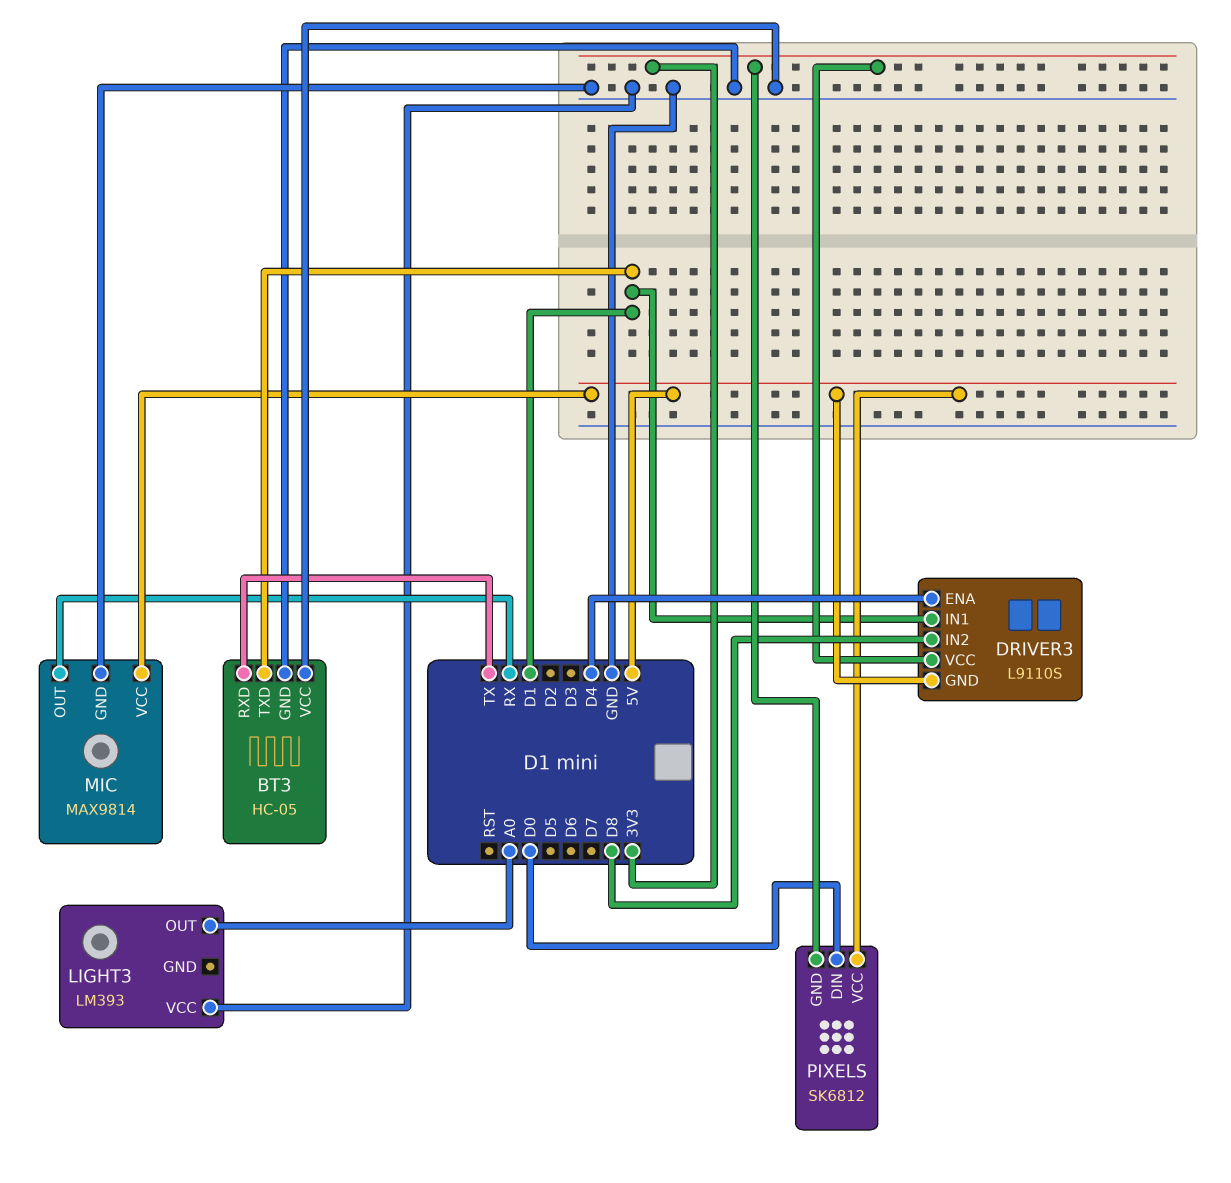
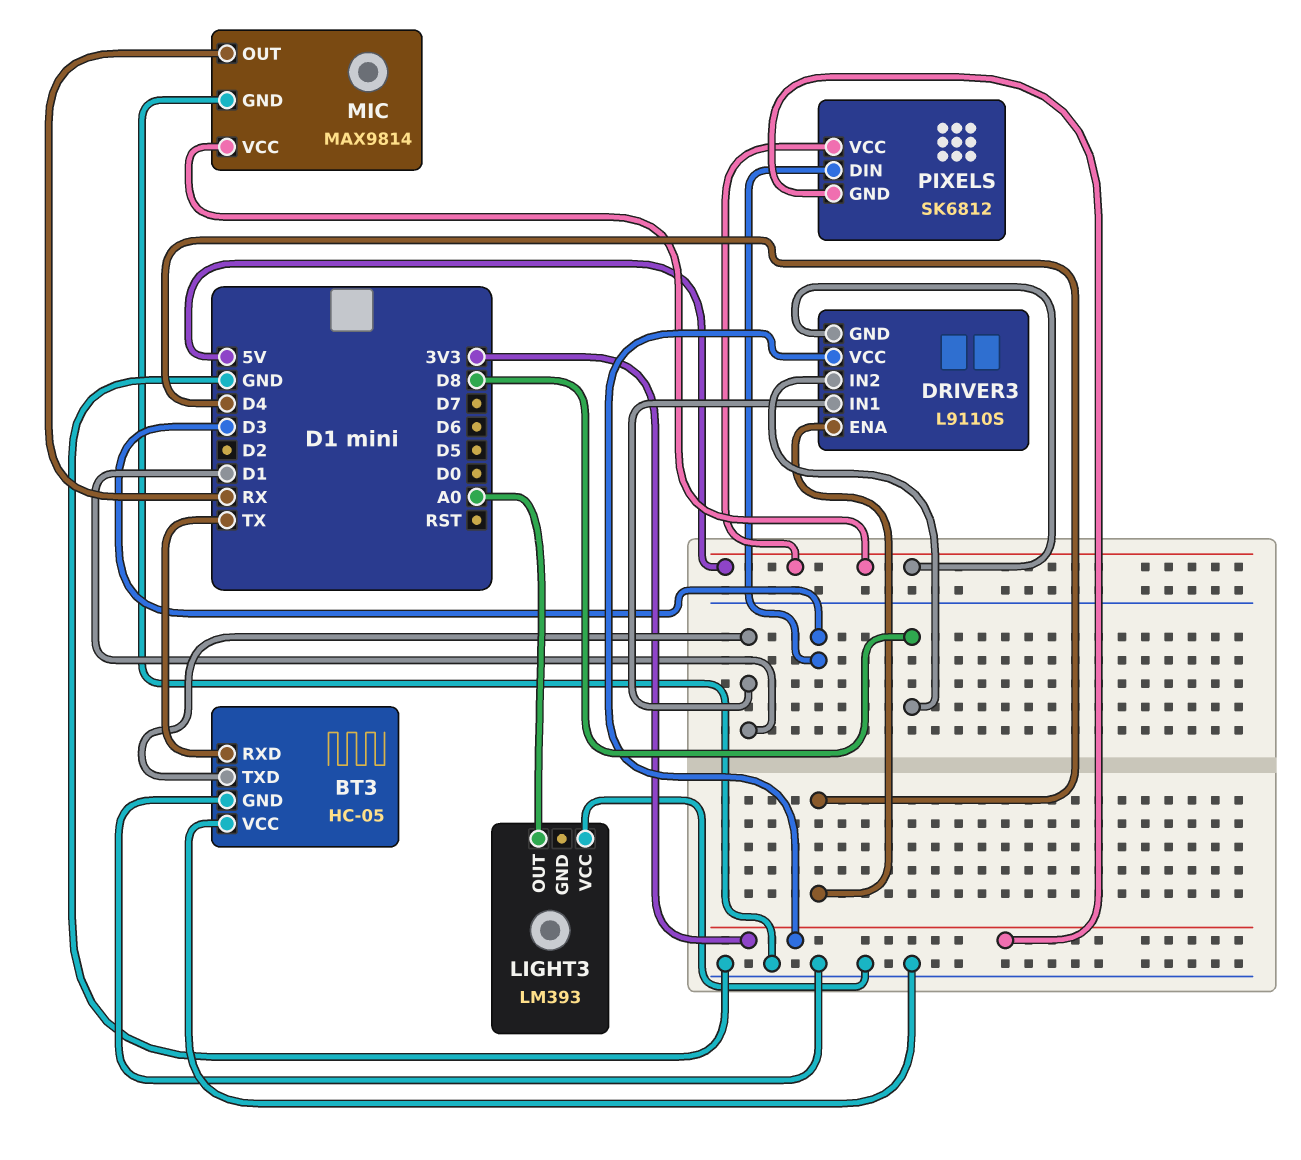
PIXELS pin DIN: D0 -> D3

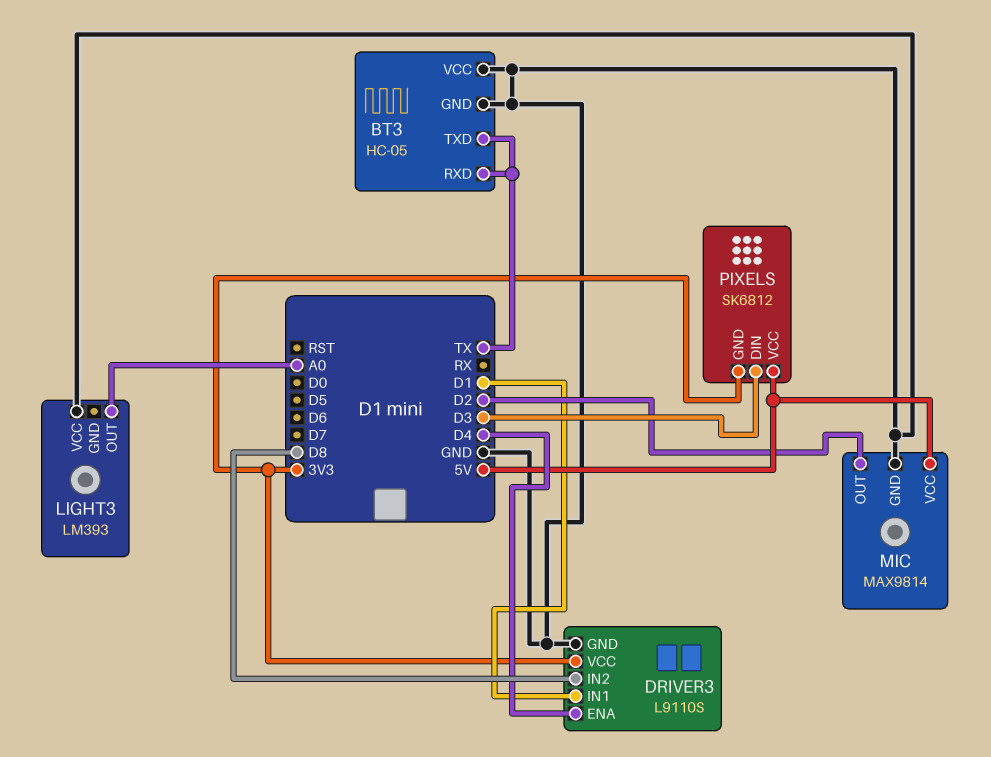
BT3 pin TXD: D1 -> TX
DRIVER3 pin GND: 5V -> GND
MIC pin OUT: RX -> D2

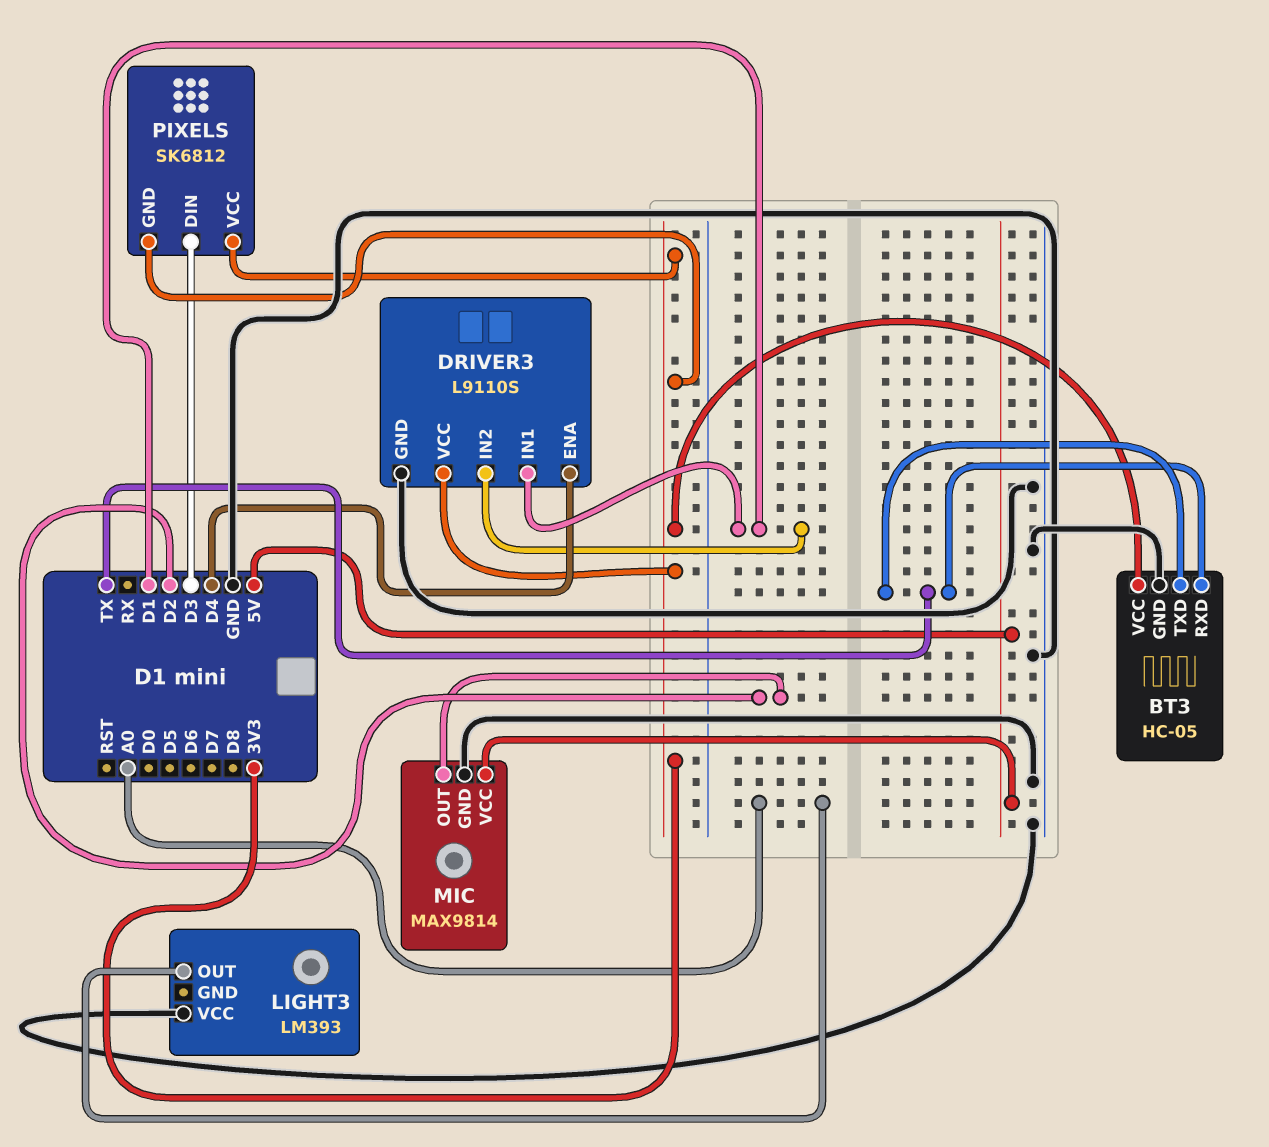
BT3 pin VCC: GND -> 3V3
DRIVER3 pin IN2: D8 -> D1
PIXELS pin VCC: 5V -> 3V3

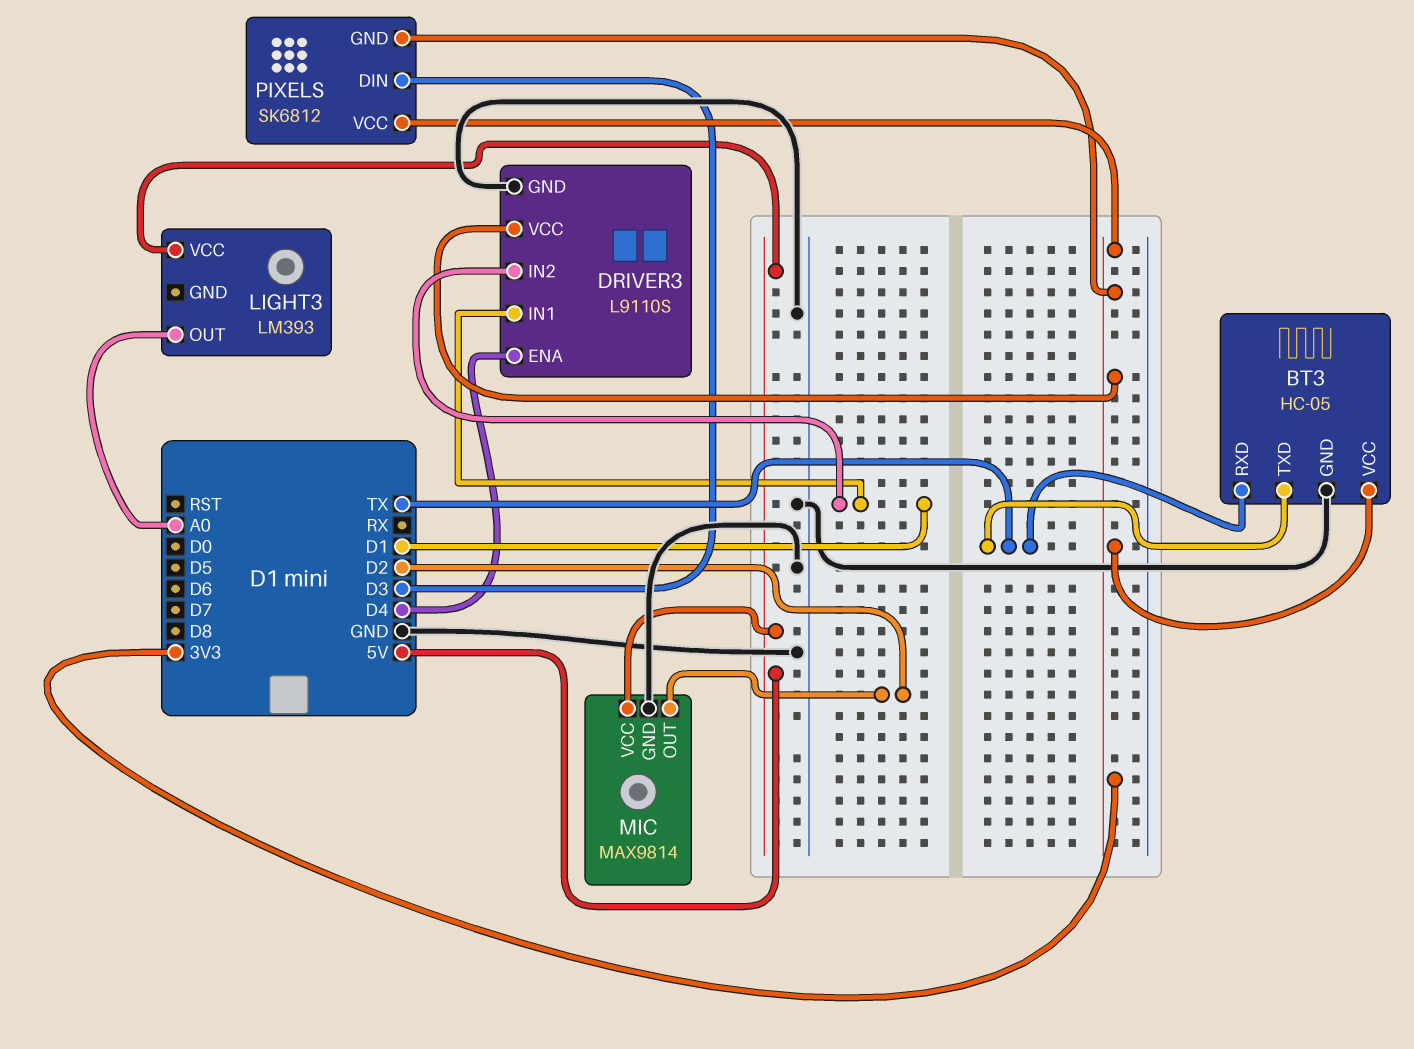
LIGHT3 pin VCC: GND -> 5V

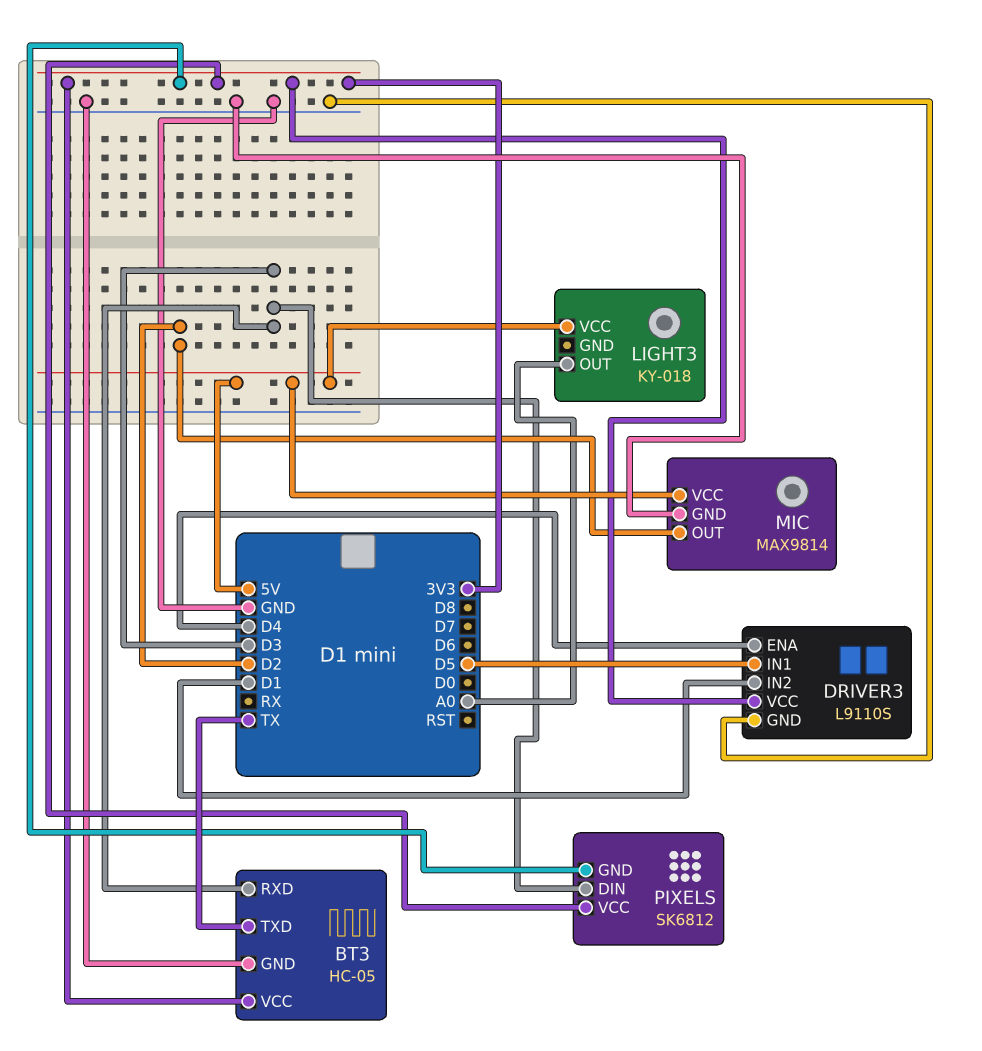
BT3 pin RXD: TX -> D3
DRIVER3 pin IN1: D1 -> D5
LIGHT3: LM393 -> KY-018

